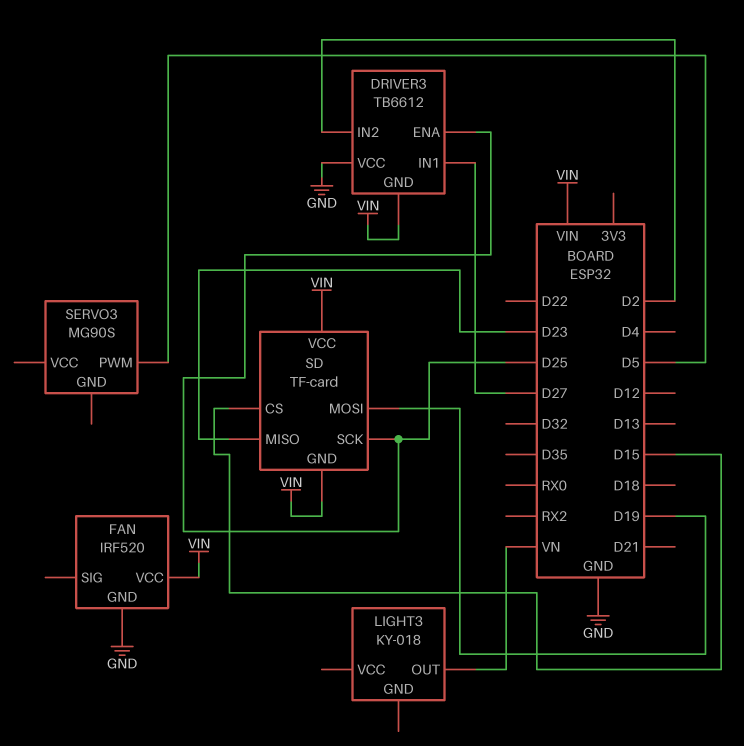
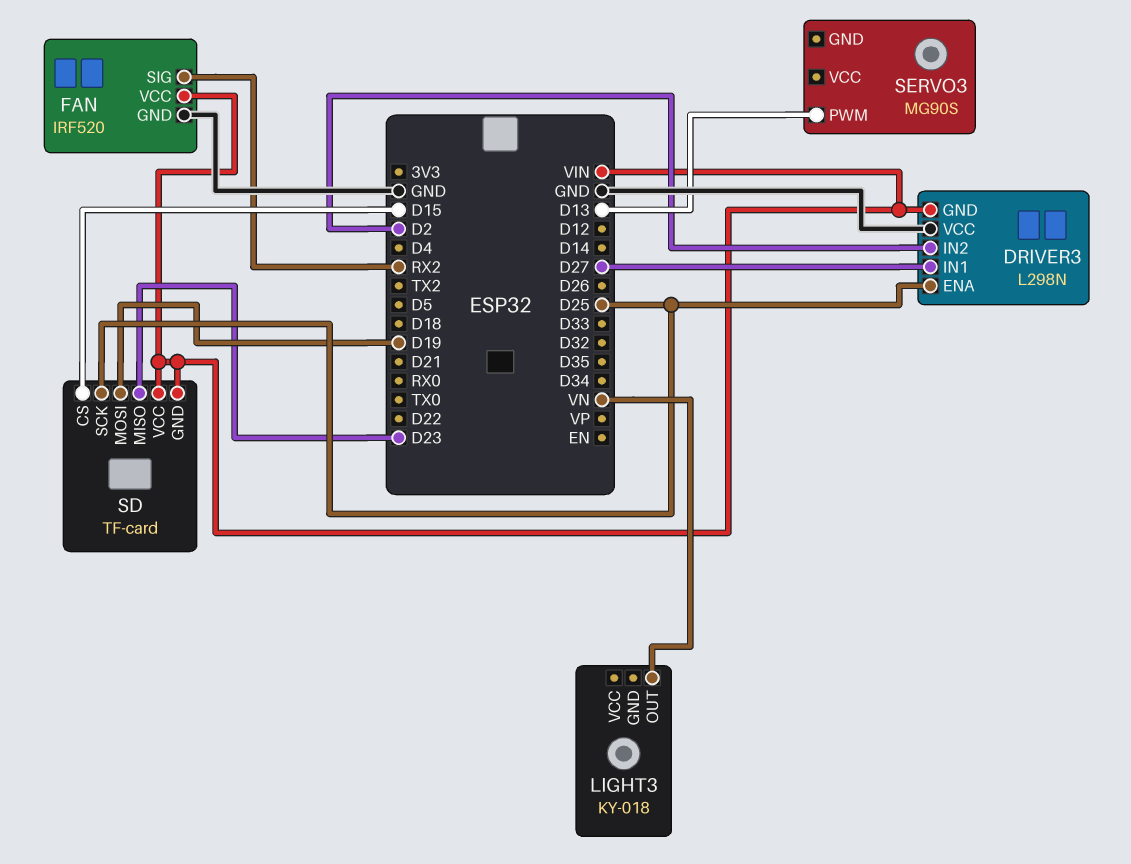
DRIVER3: TB6612 -> L298N
FAN pin SIG: none -> RX2
SERVO3 pin PWM: D5 -> D13

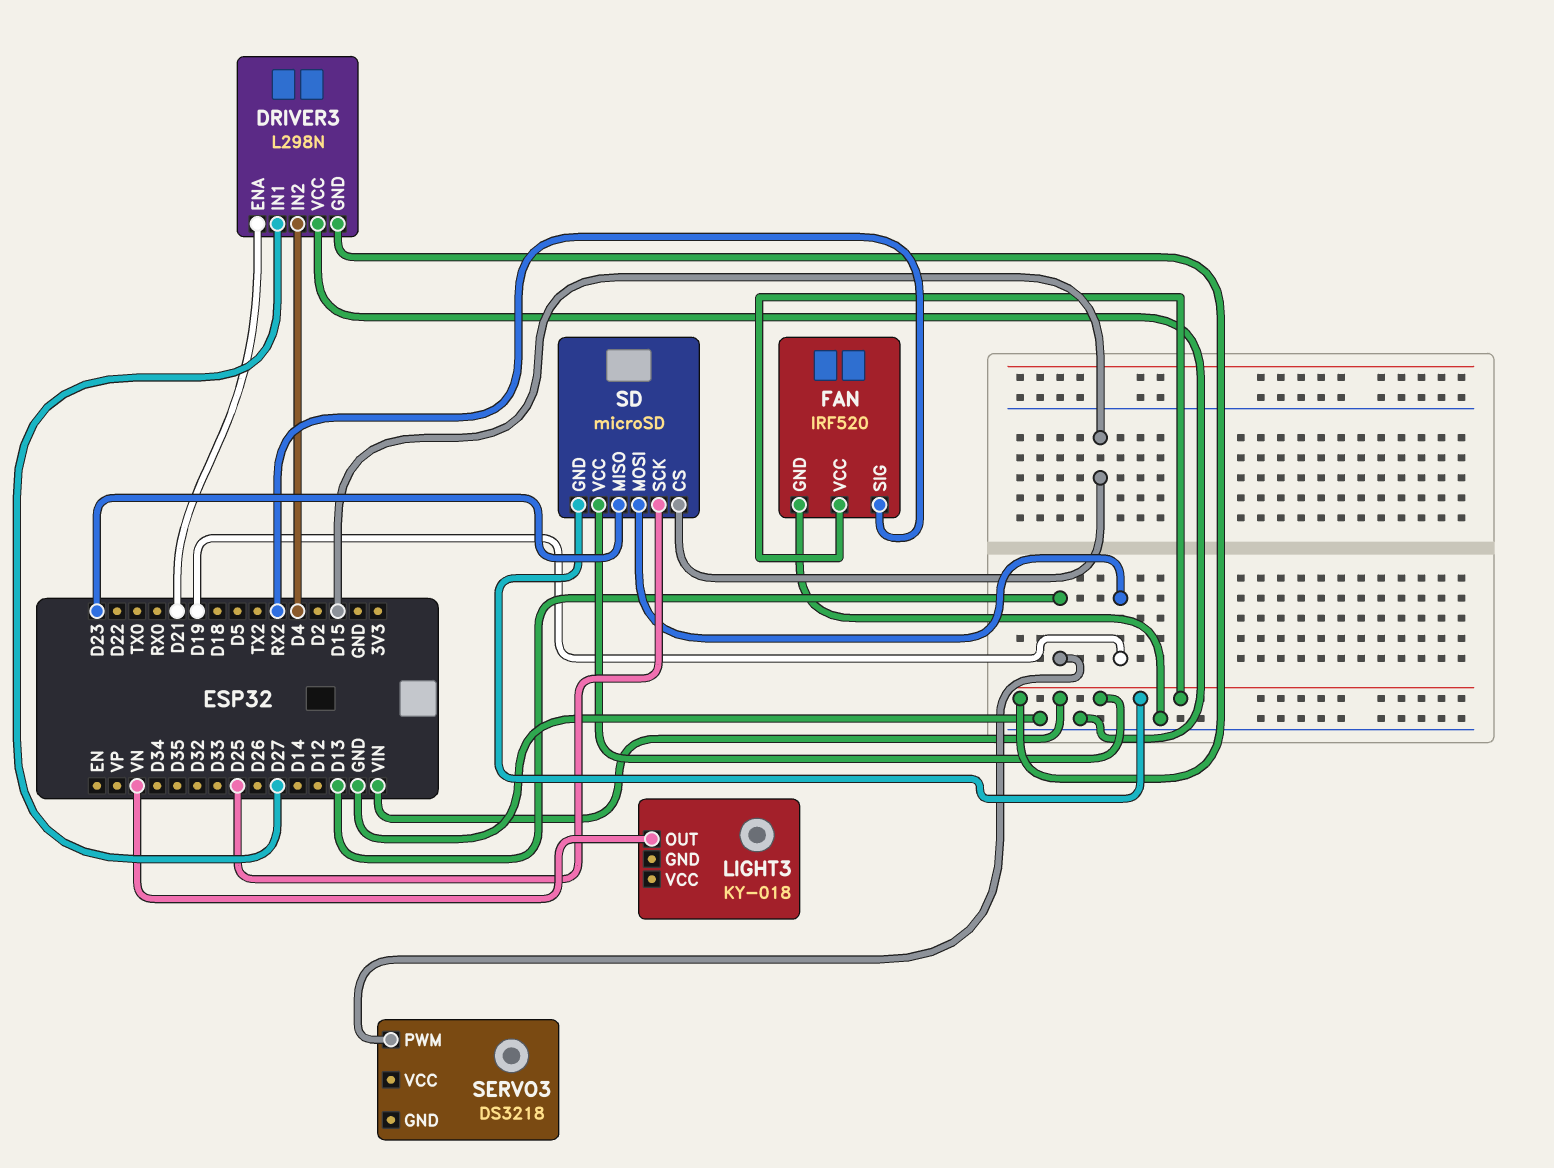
DRIVER3 pin ENA: D25 -> D21
DRIVER3 pin IN2: D2 -> D4
SD: TF-card -> microSD
SERVO3: MG90S -> DS3218

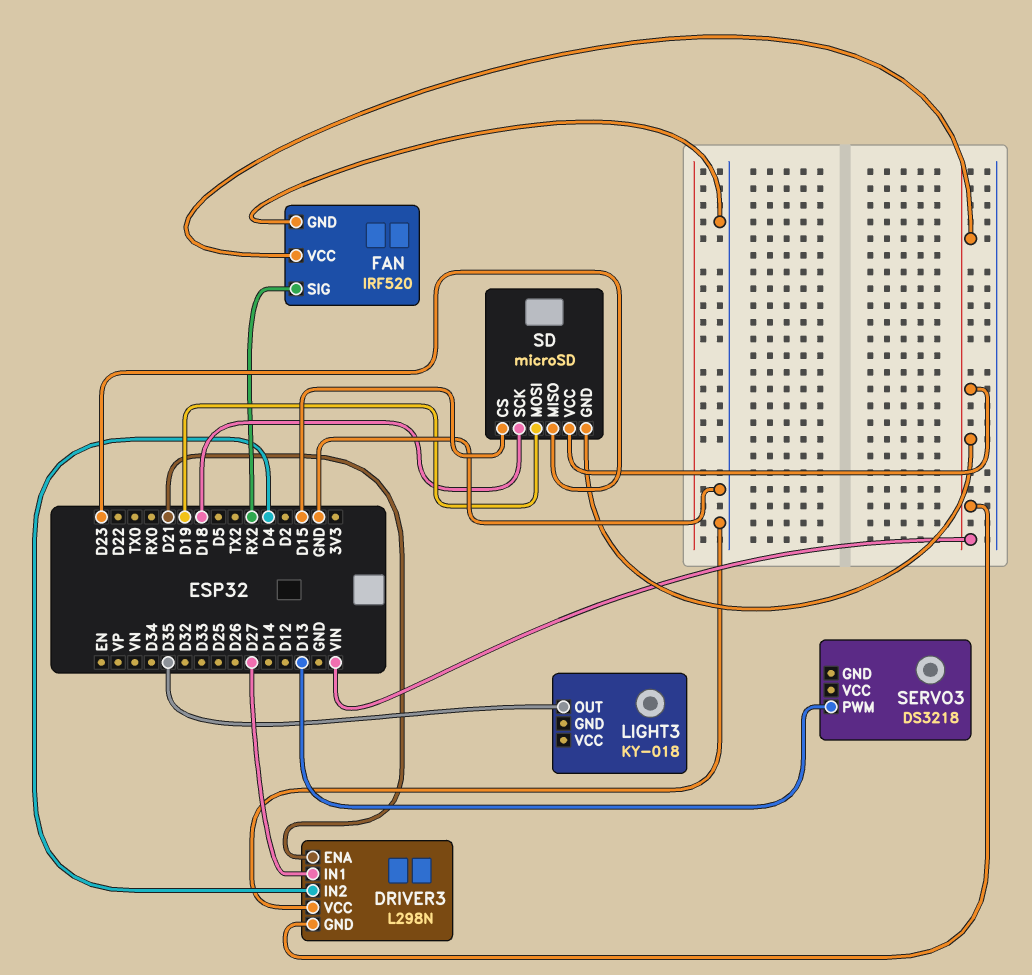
LIGHT3 pin OUT: VN -> D35
SD pin SCK: D25 -> D18

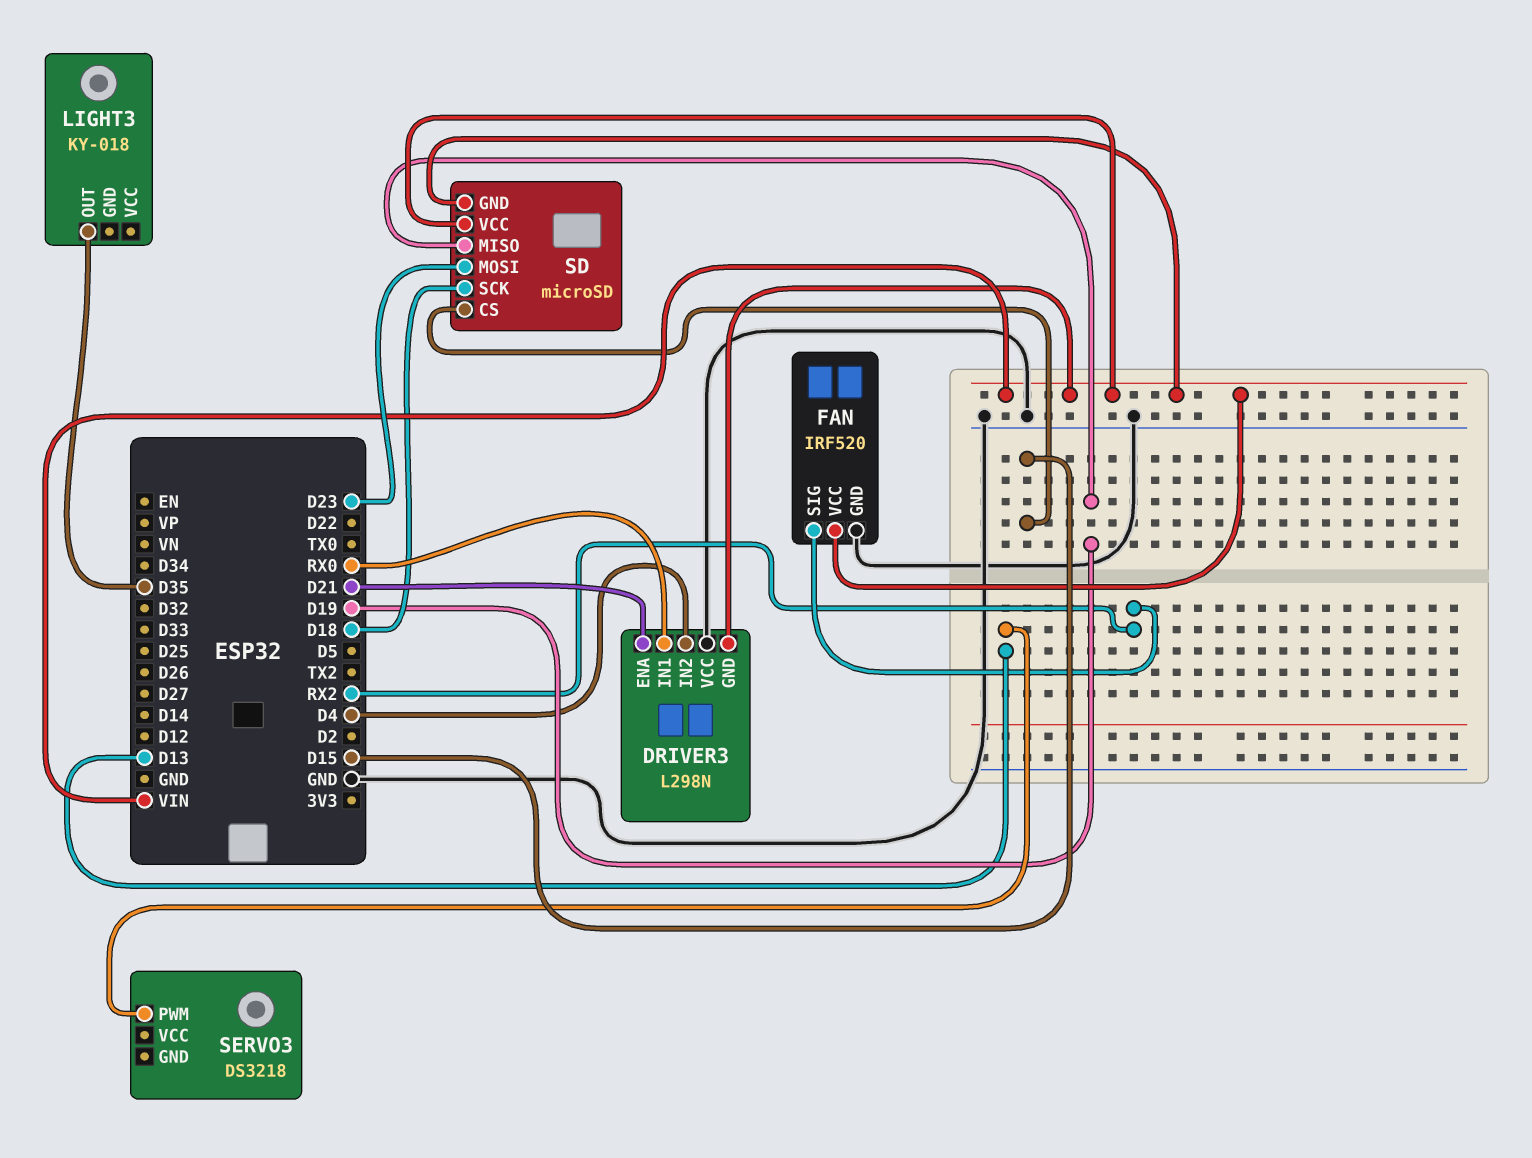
DRIVER3 pin IN1: D27 -> RX0
SD pin MISO: D23 -> D19
SD pin MOSI: D19 -> D23

